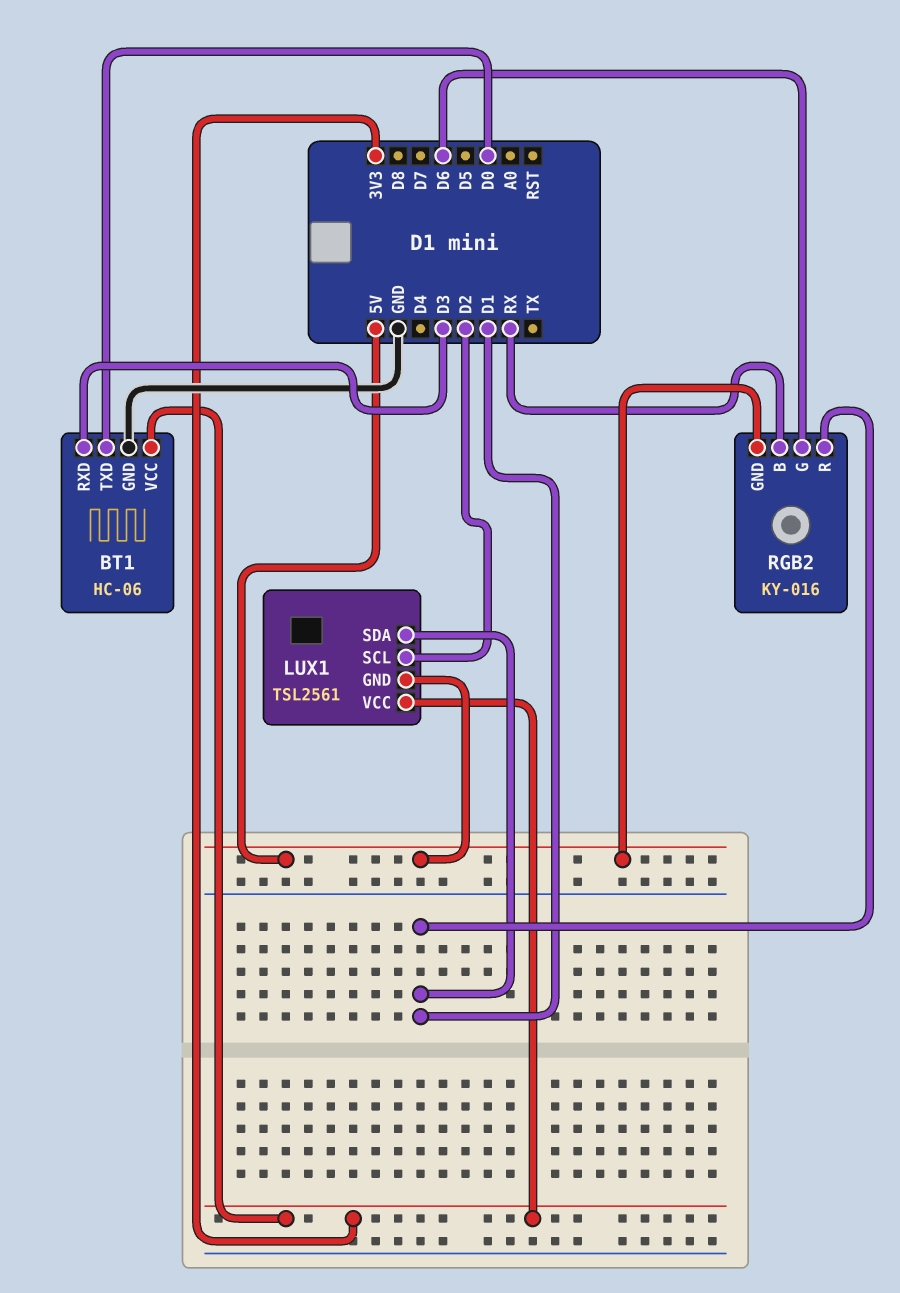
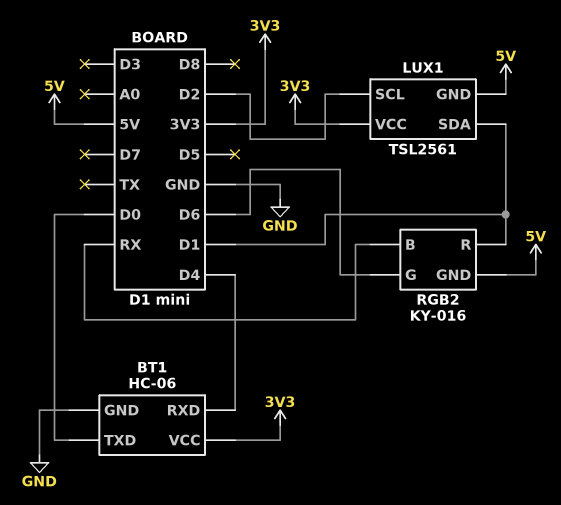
BT1 pin RXD: D3 -> D4

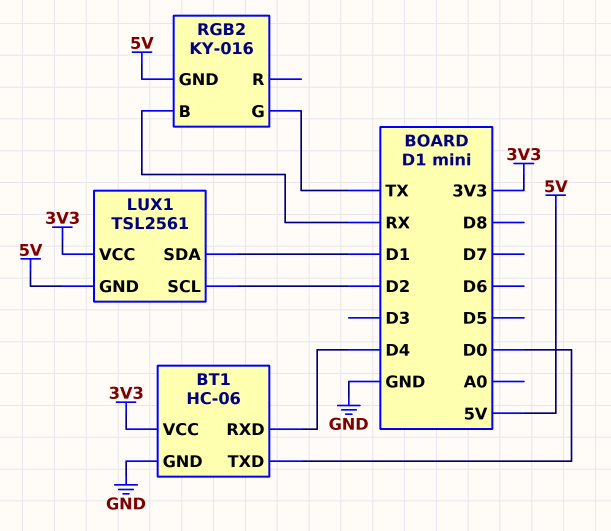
RGB2 pin G: D6 -> TX
RGB2 pin R: D1 -> none

